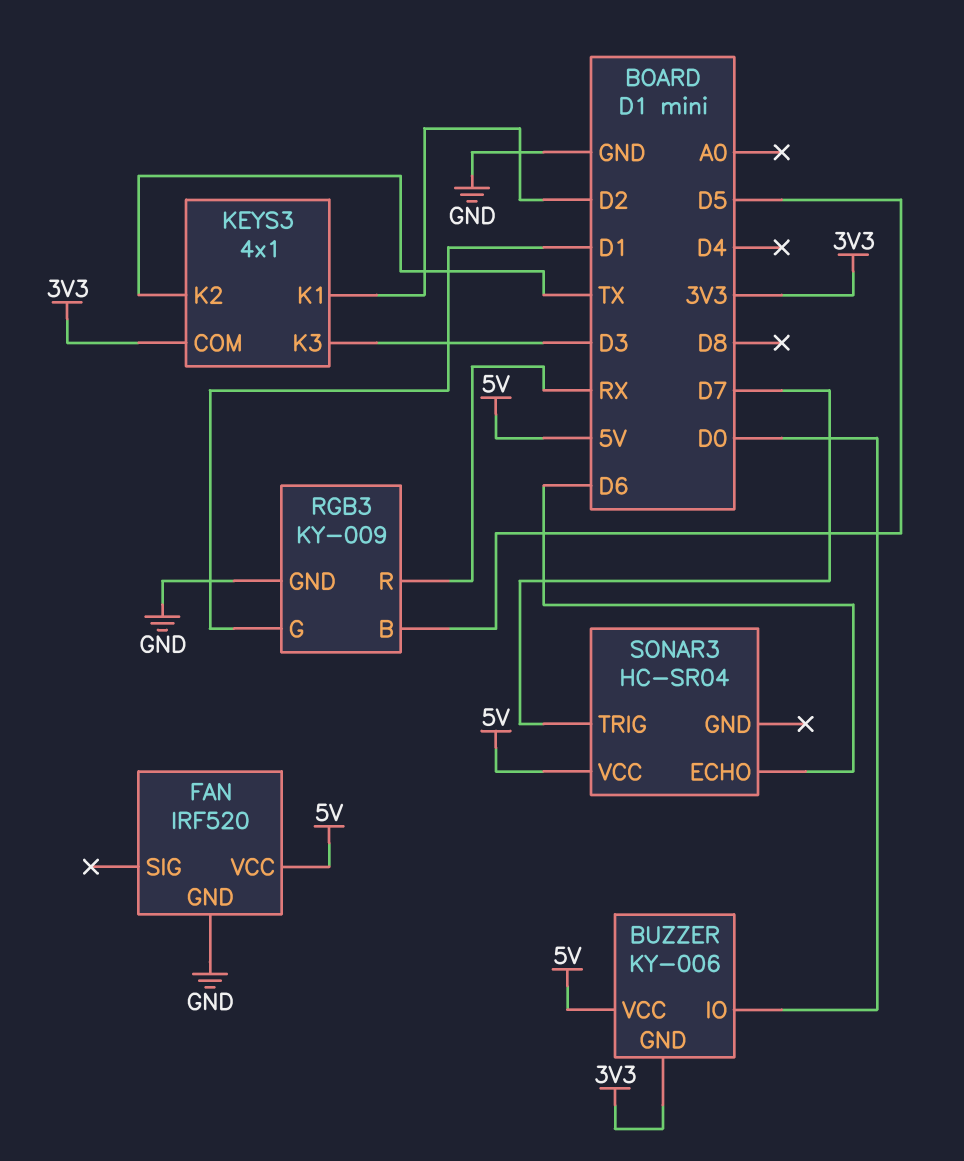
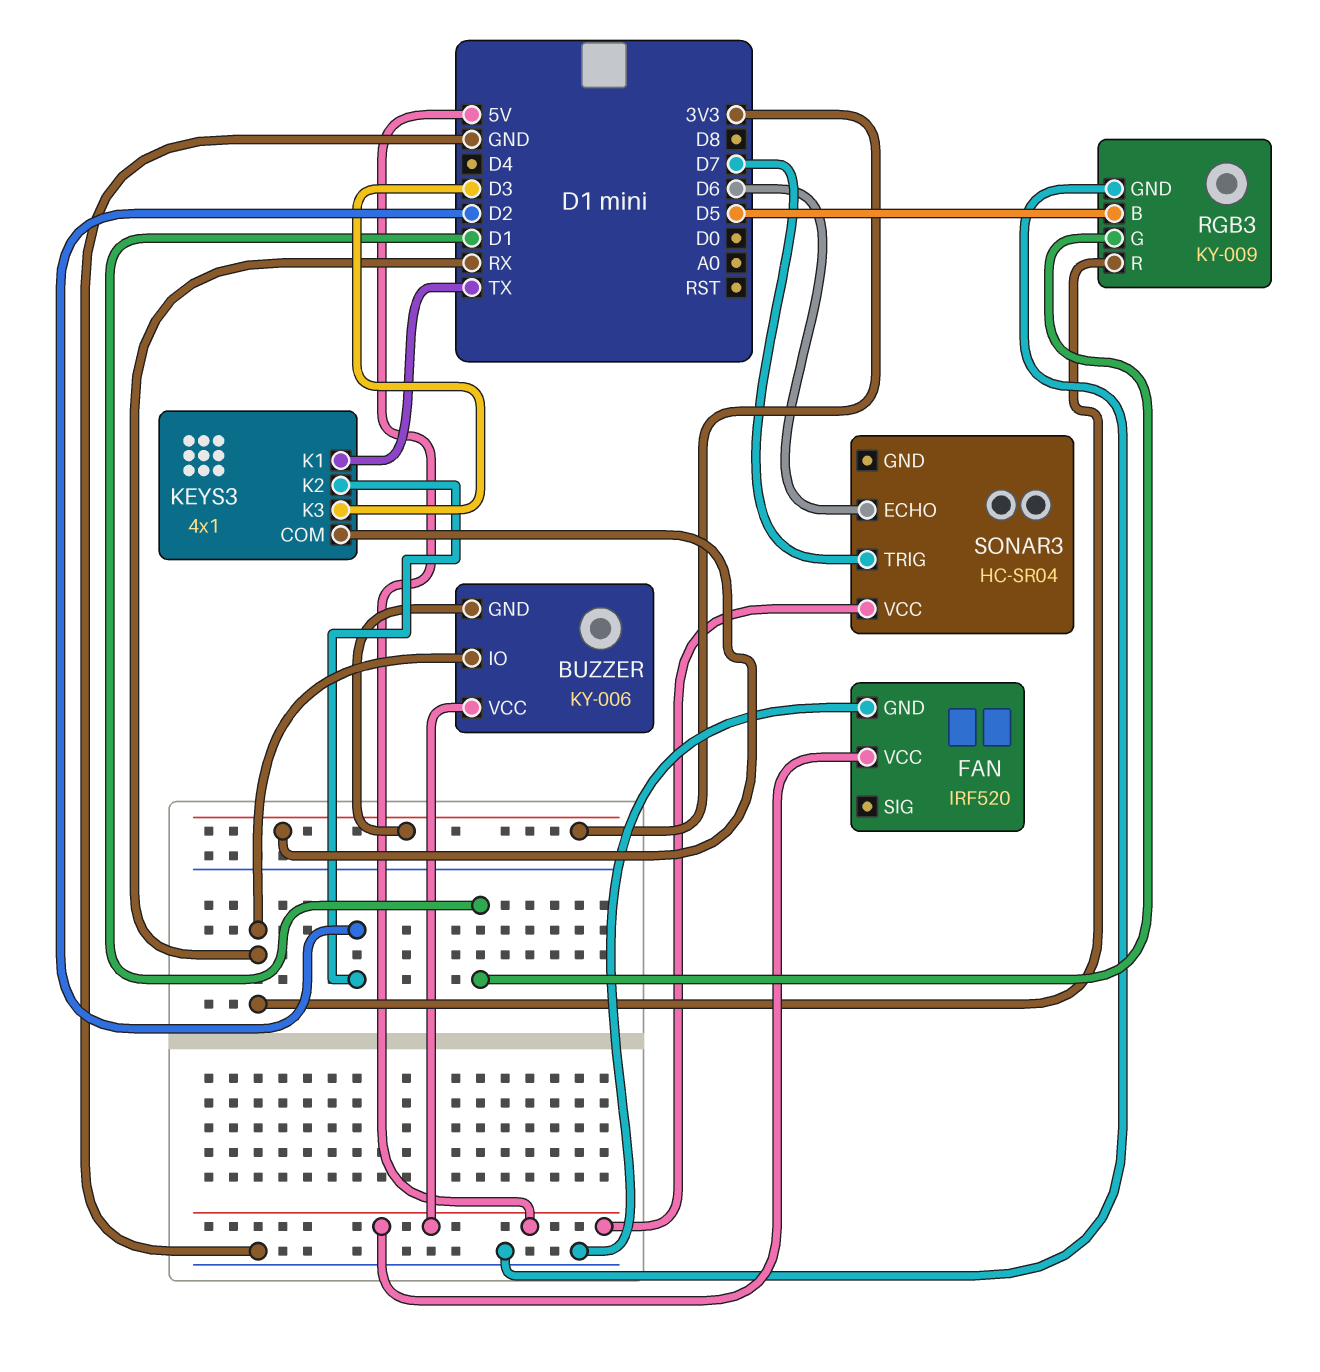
BUZZER pin IO: D0 -> RX
KEYS3 pin K1: D2 -> TX
KEYS3 pin K2: TX -> D2

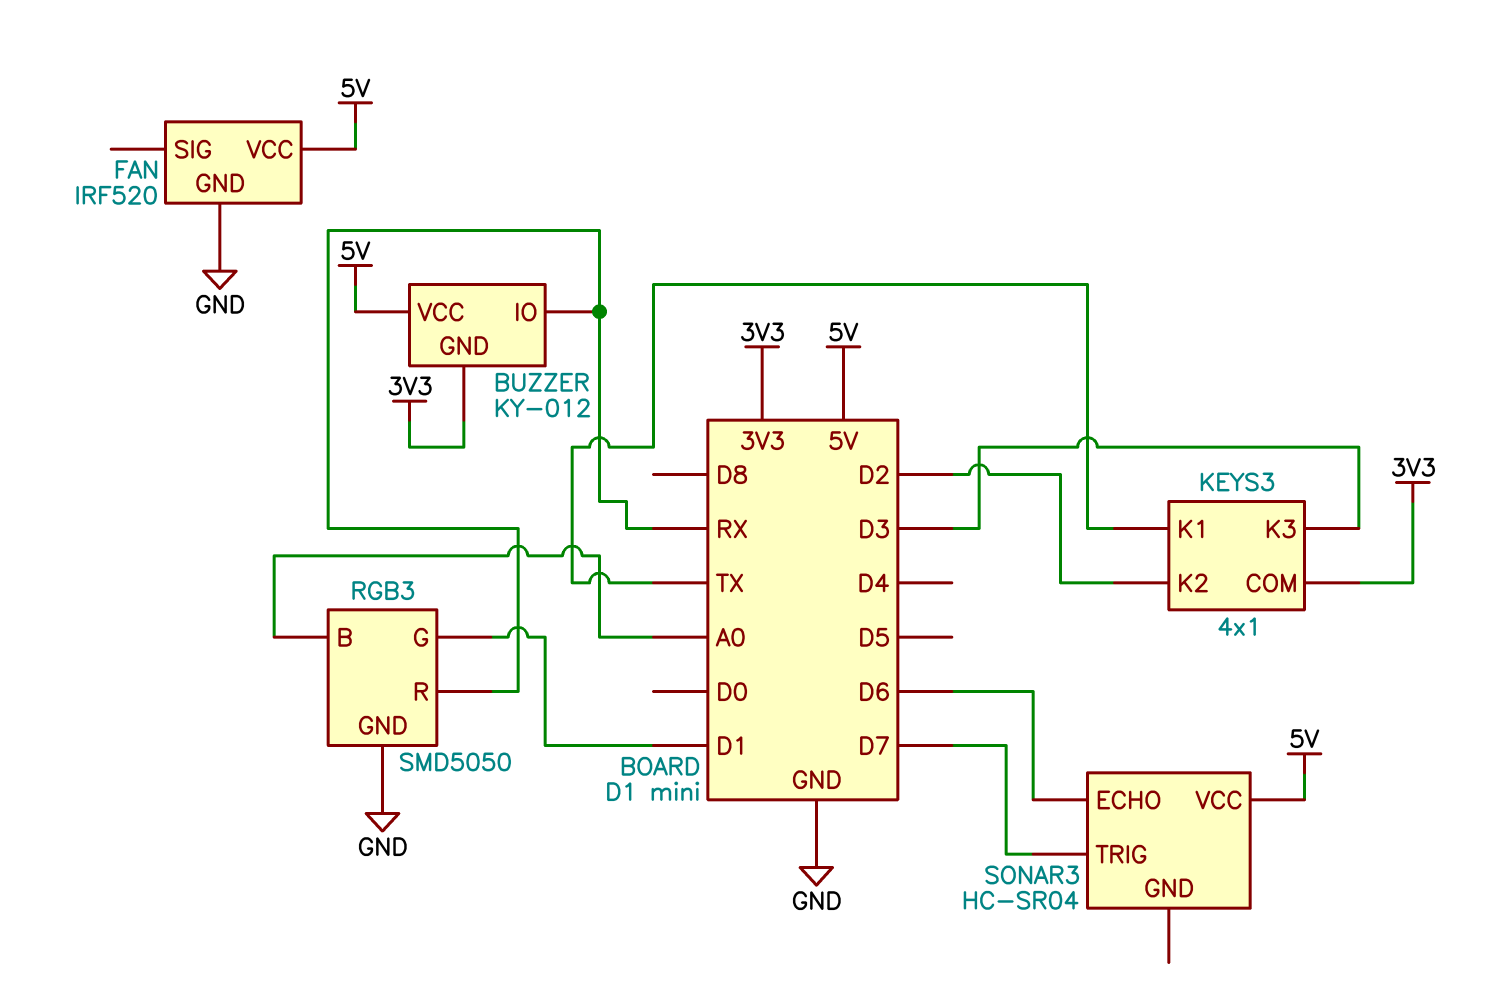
BUZZER: KY-006 -> KY-012
RGB3: KY-009 -> SMD5050
RGB3 pin B: D5 -> A0

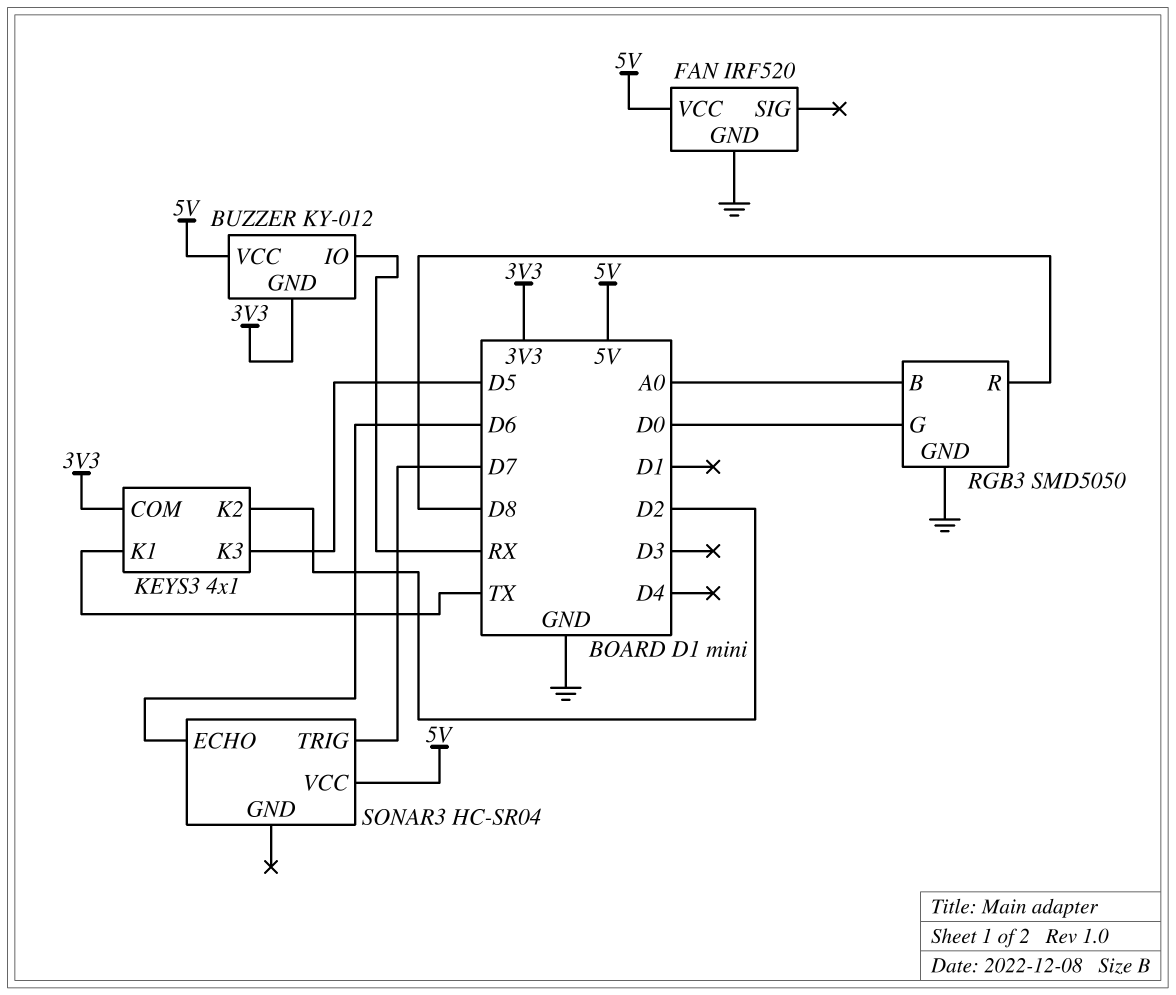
KEYS3 pin K3: D3 -> D5
RGB3 pin G: D1 -> D0
RGB3 pin R: RX -> D8

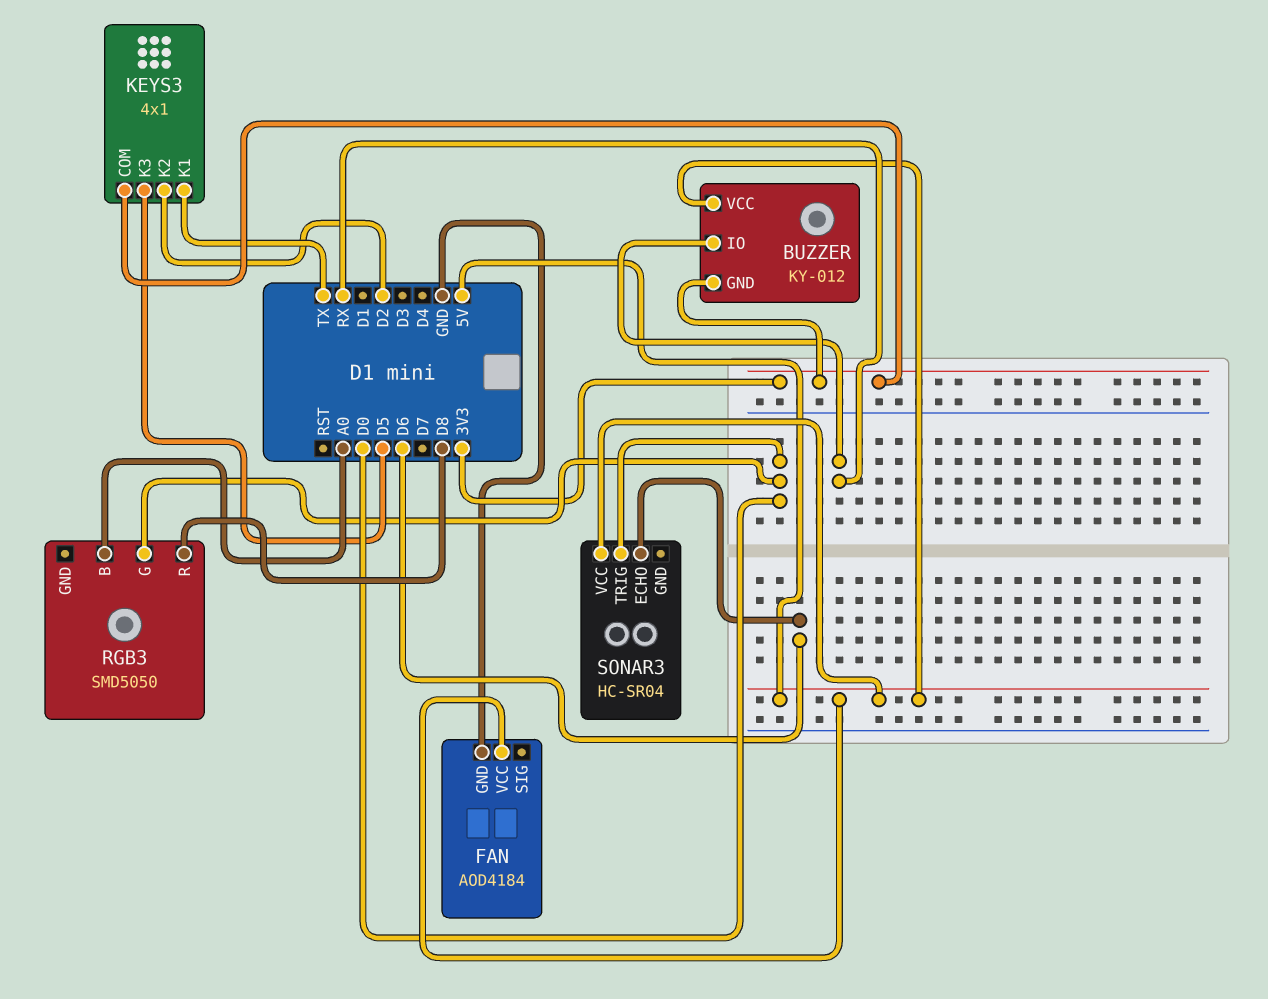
FAN: IRF520 -> AOD4184
RGB3 pin GND: GND -> none
SONAR3 pin TRIG: D7 -> D0

